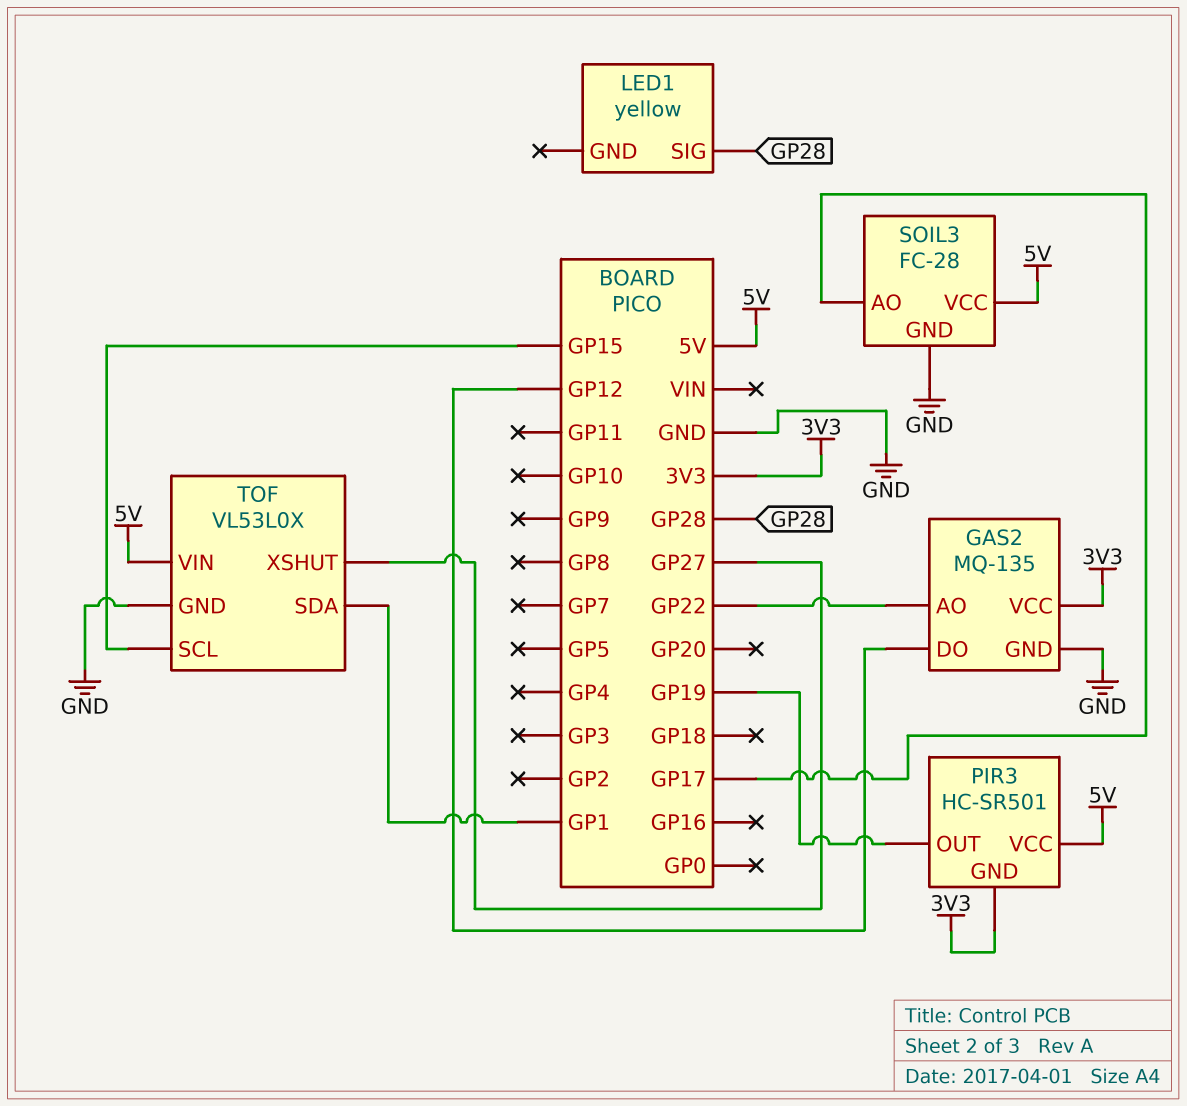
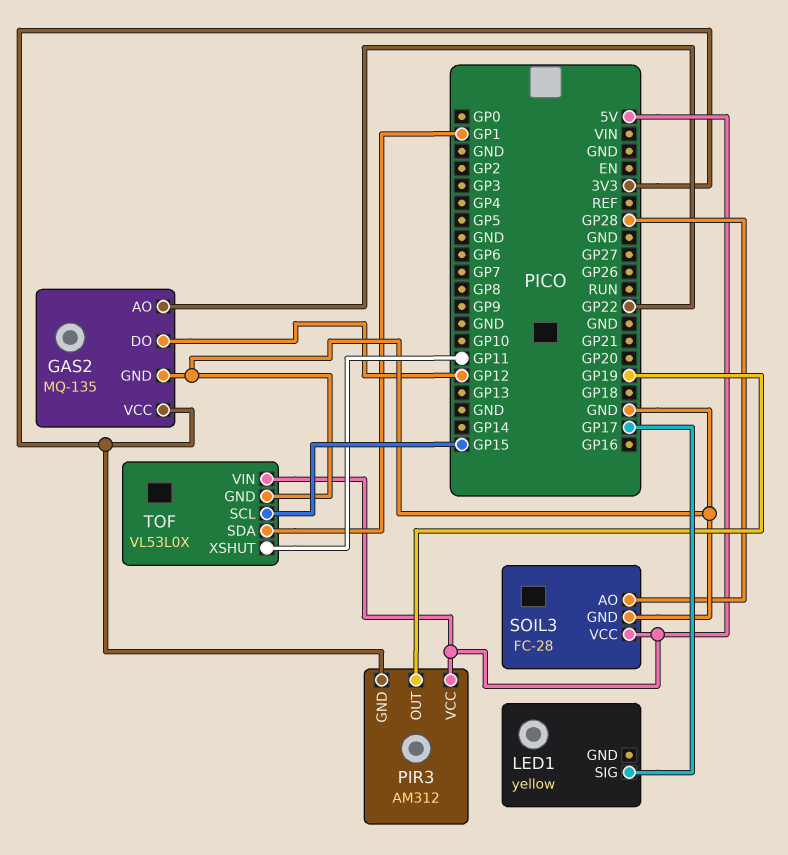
LED1 pin SIG: GP28 -> GP17
PIR3: HC-SR501 -> AM312
SOIL3 pin AO: GP17 -> GP28
TOF pin XSHUT: GP27 -> GP11

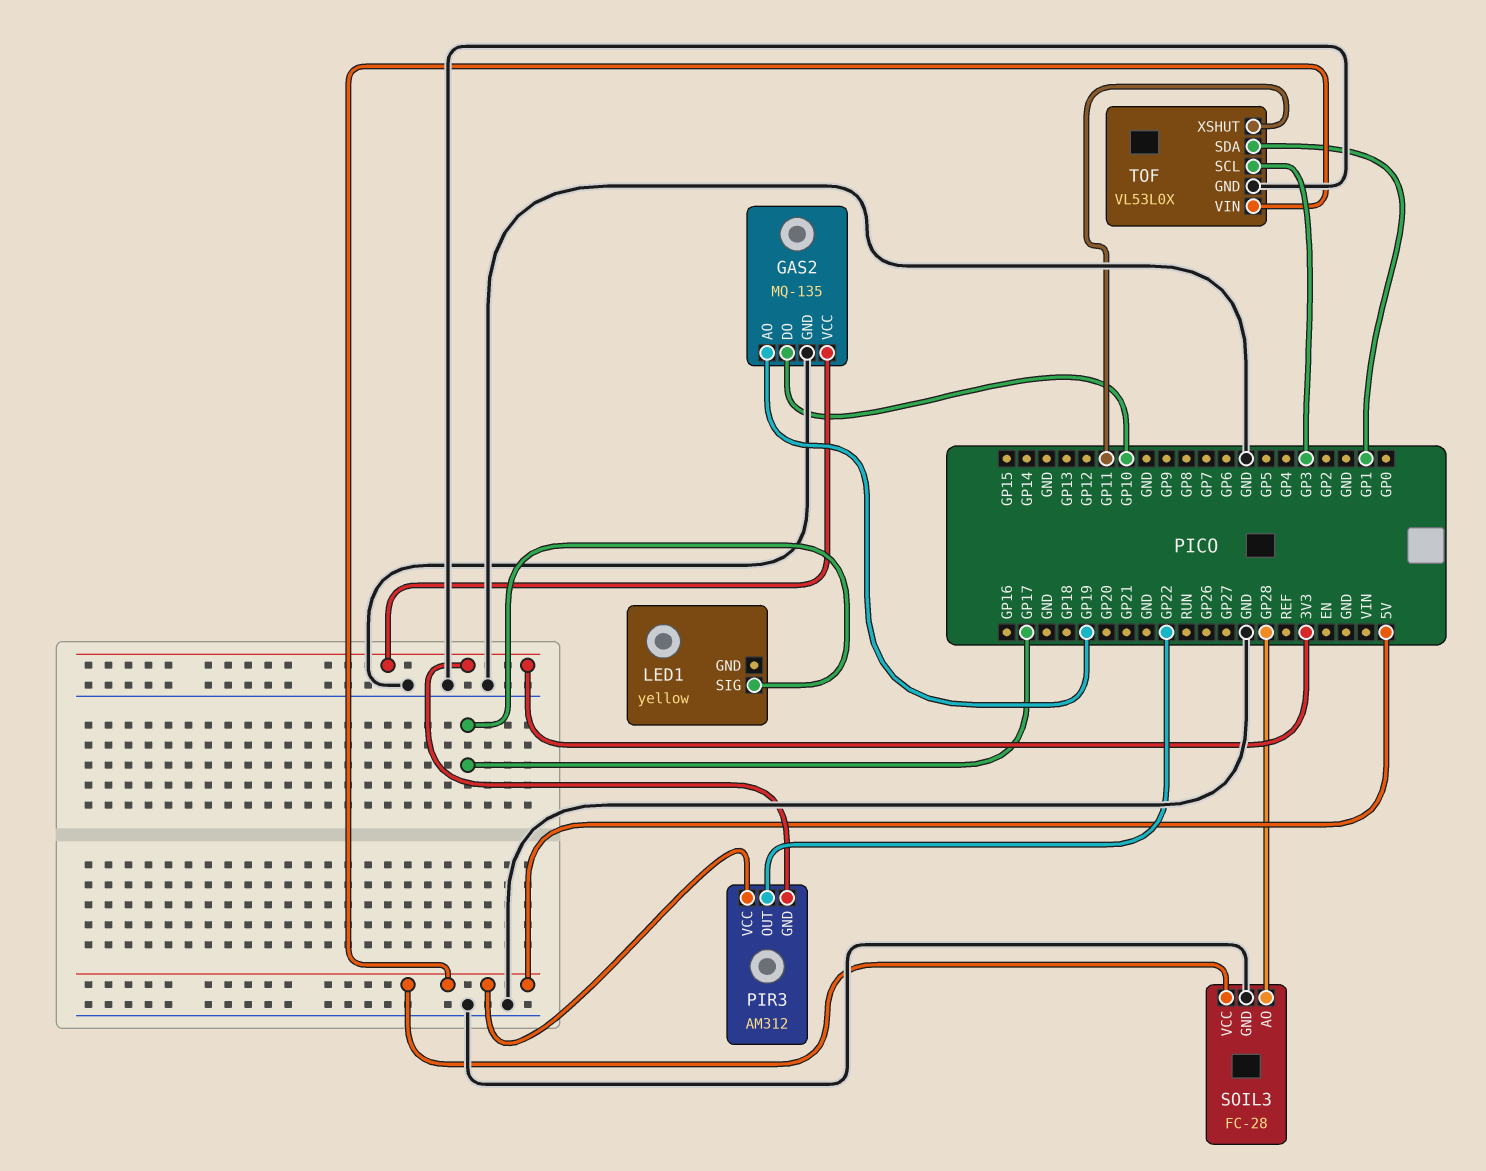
GAS2 pin AO: GP22 -> GP19
GAS2 pin DO: GP12 -> GP10
PIR3 pin OUT: GP19 -> GP22
TOF pin SCL: GP15 -> GP3

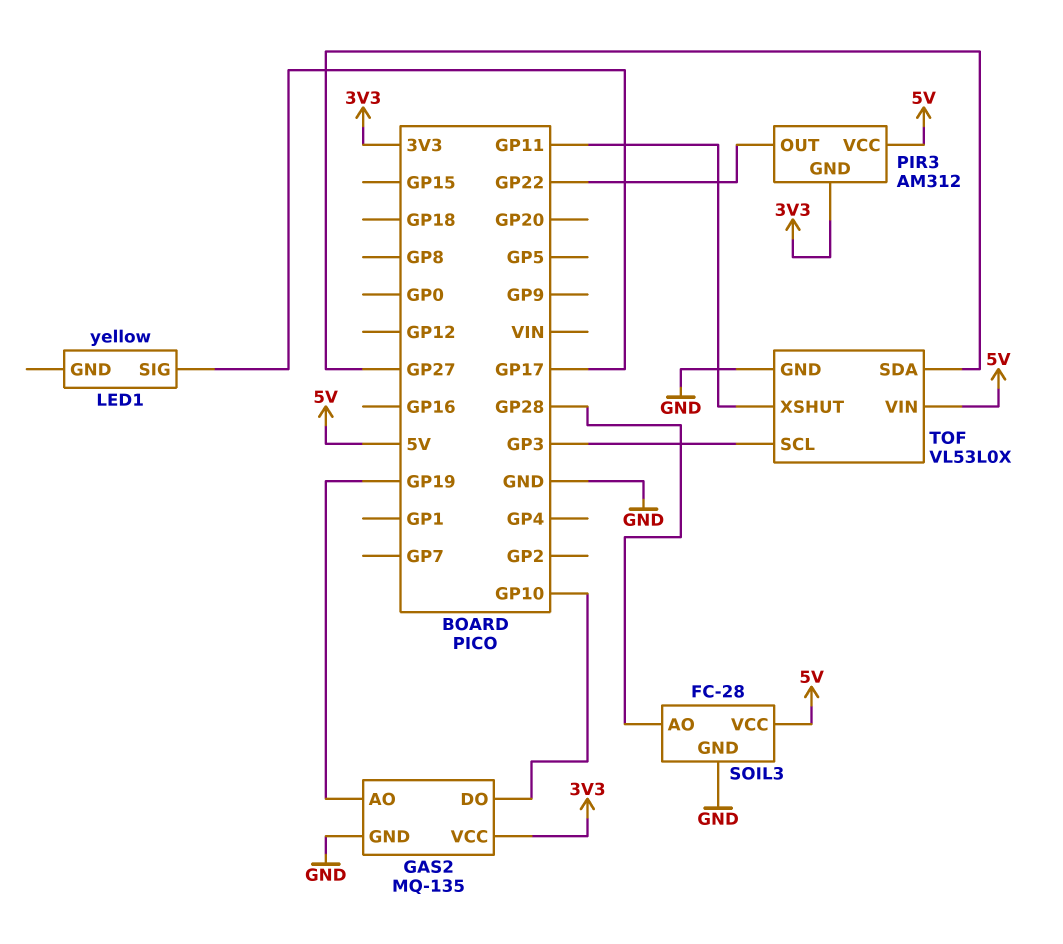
TOF pin SDA: GP1 -> GP27

